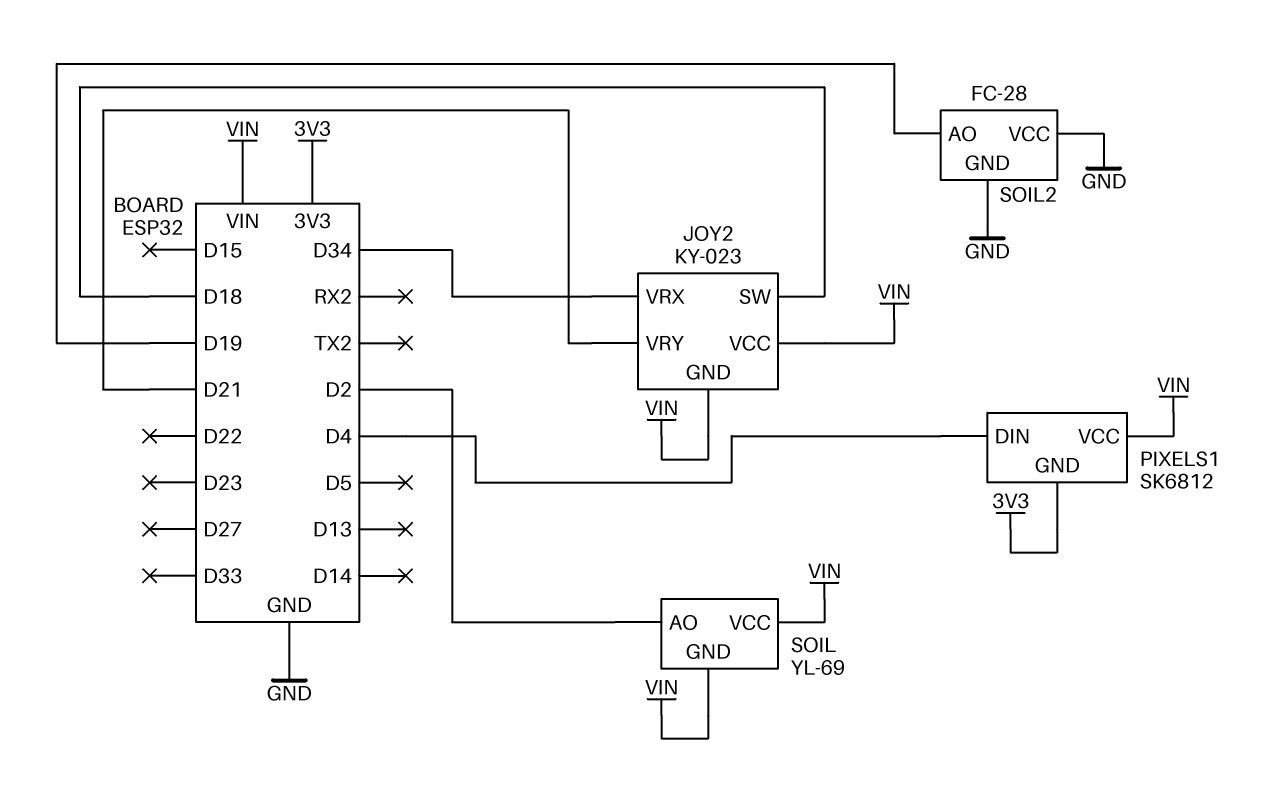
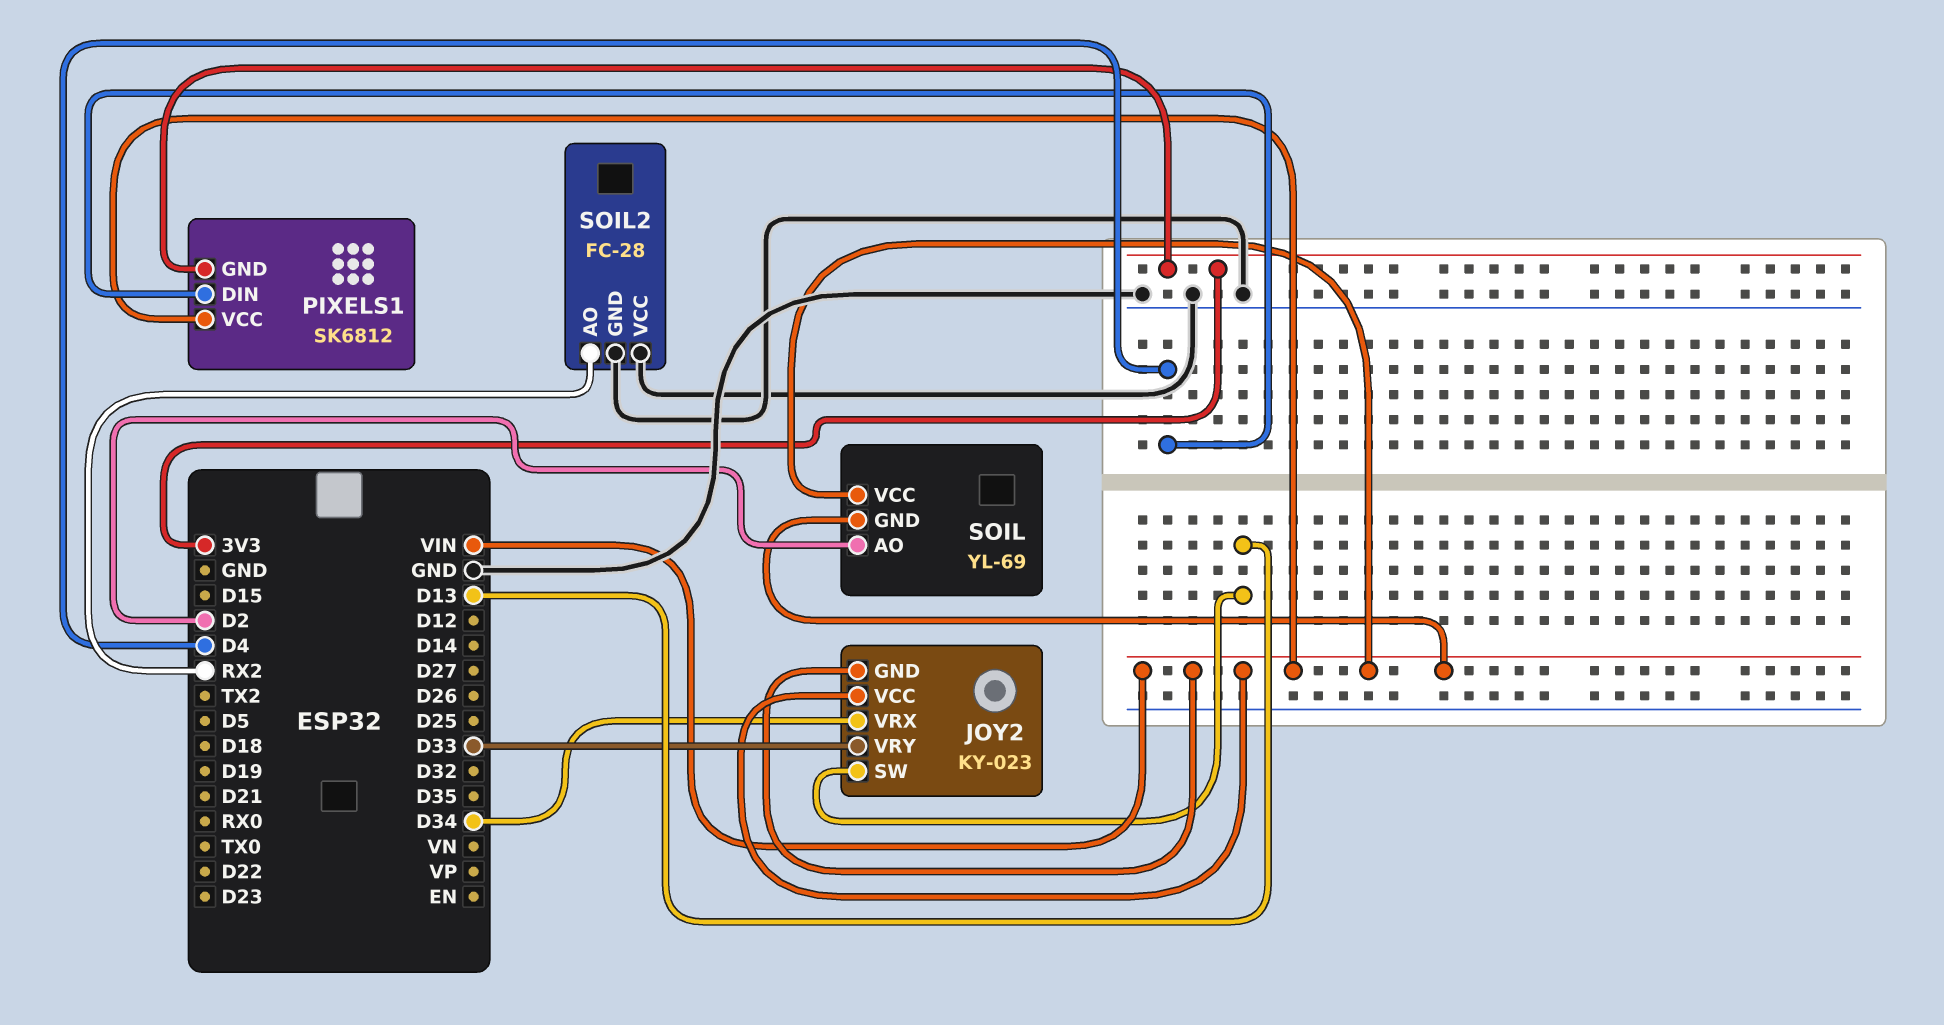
JOY2 pin SW: D18 -> D13
JOY2 pin VRY: D21 -> D33
SOIL2 pin AO: D19 -> RX2

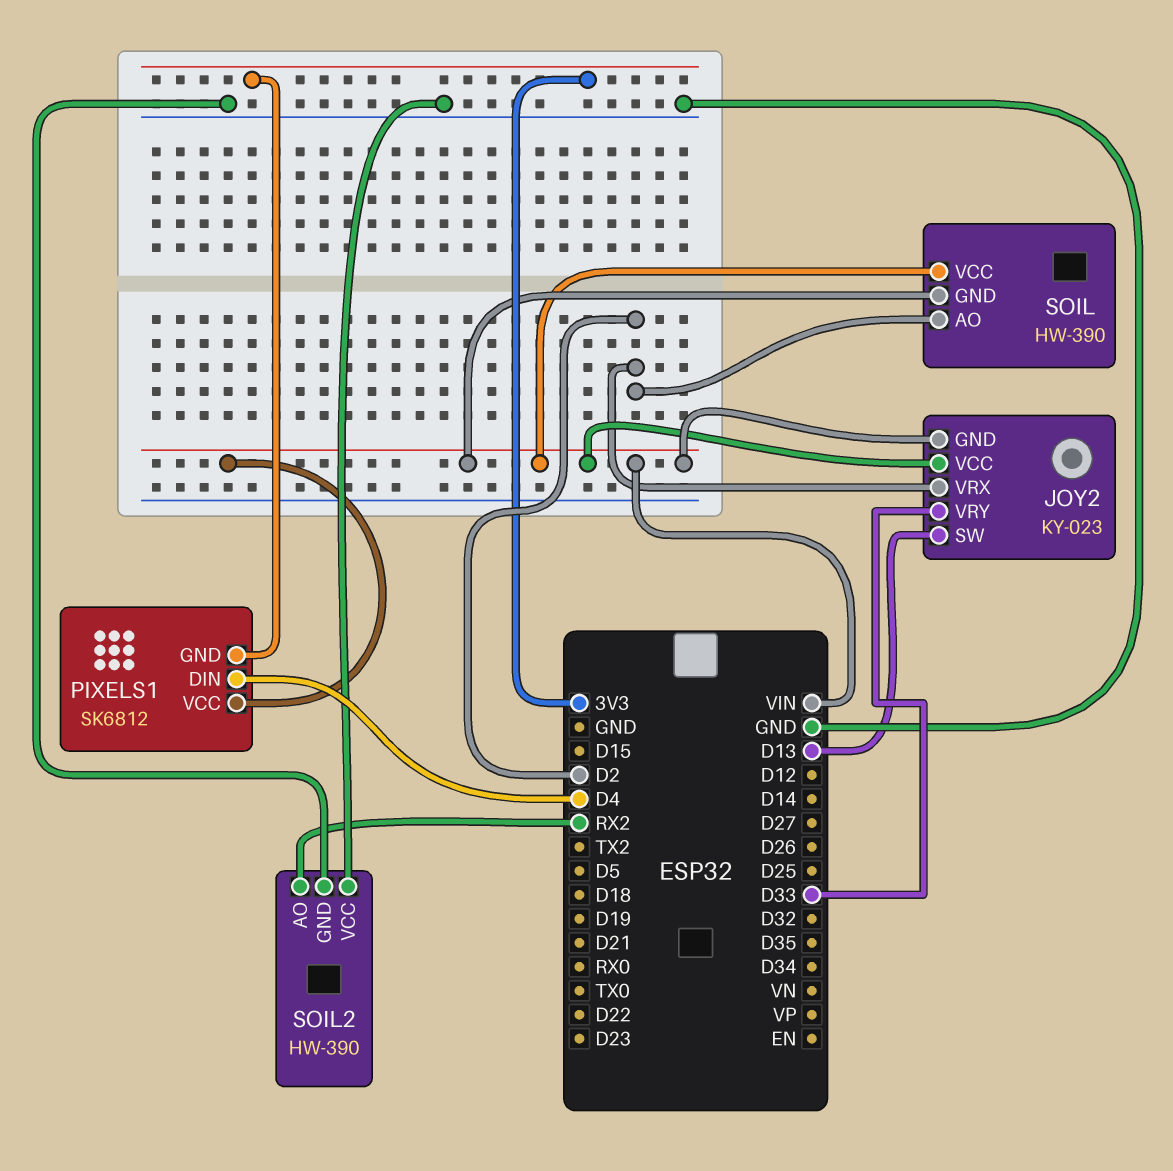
JOY2 pin VRX: D34 -> D2
SOIL: YL-69 -> HW-390
SOIL2: FC-28 -> HW-390

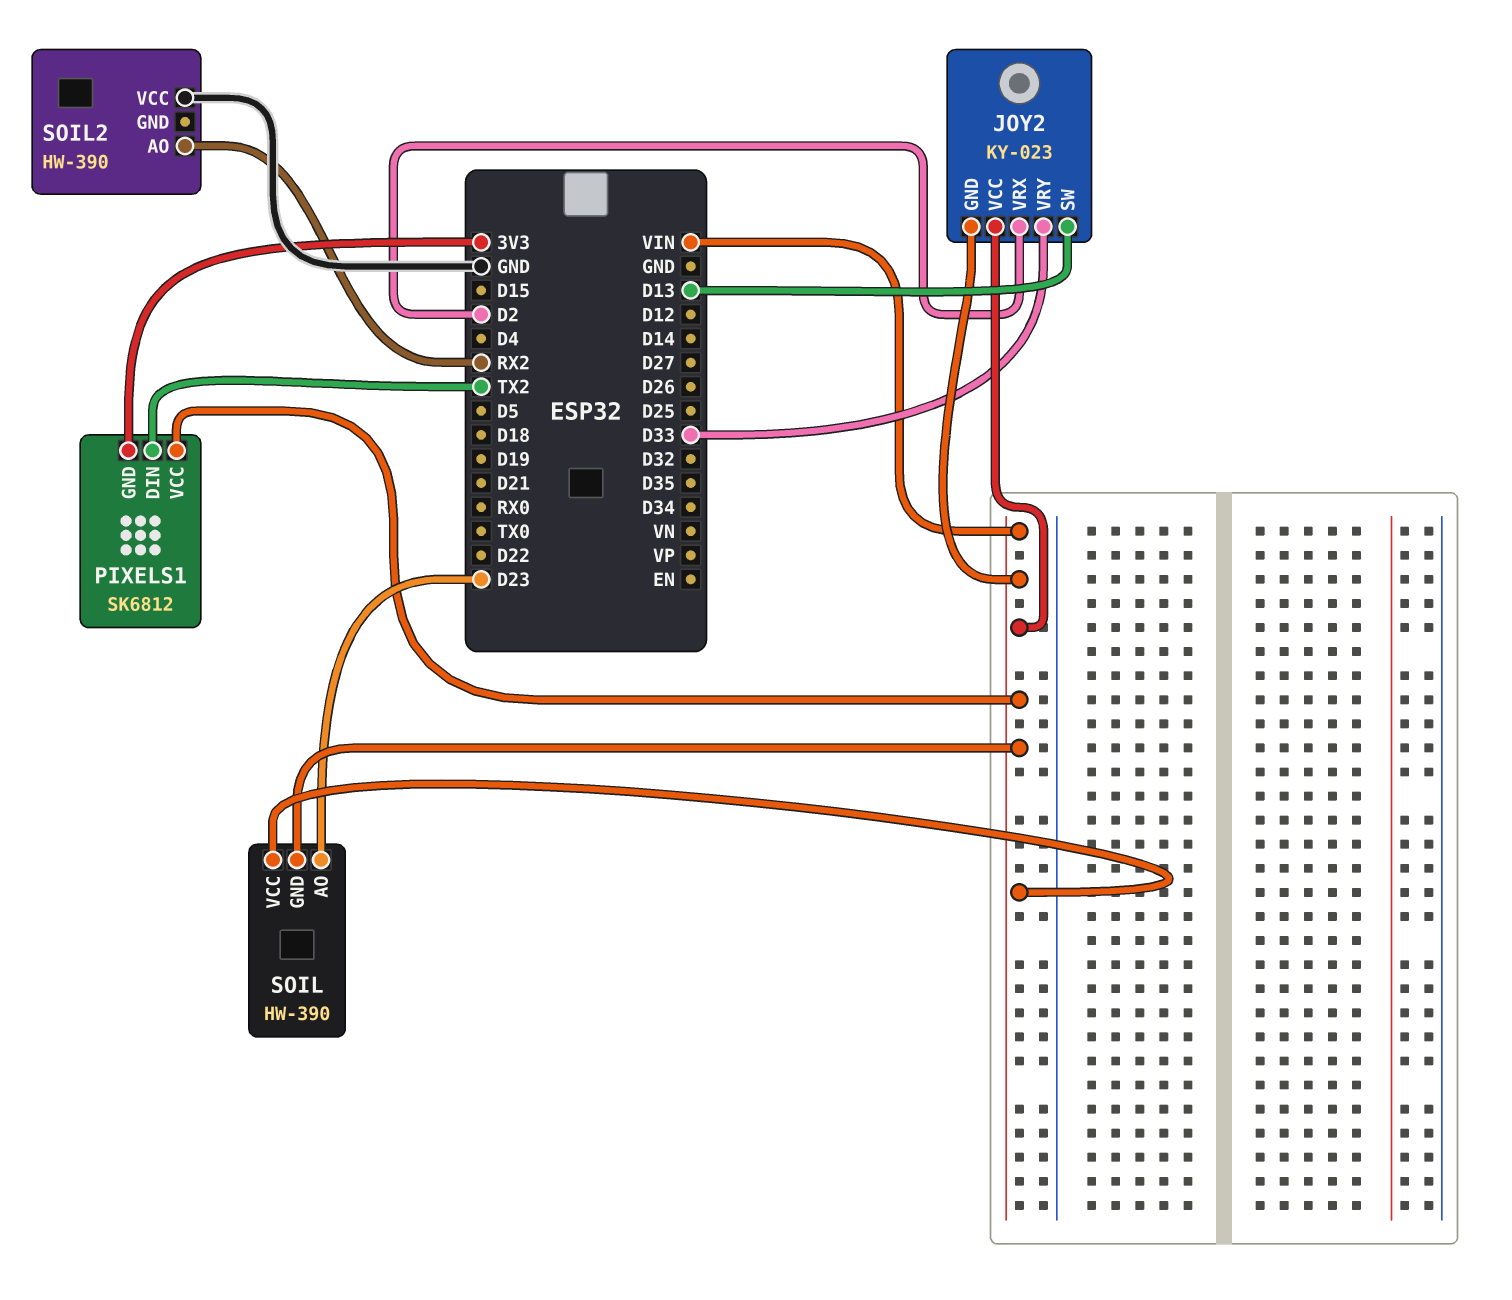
PIXELS1 pin DIN: D4 -> TX2
SOIL pin AO: D2 -> D23
SOIL2 pin GND: GND -> none

